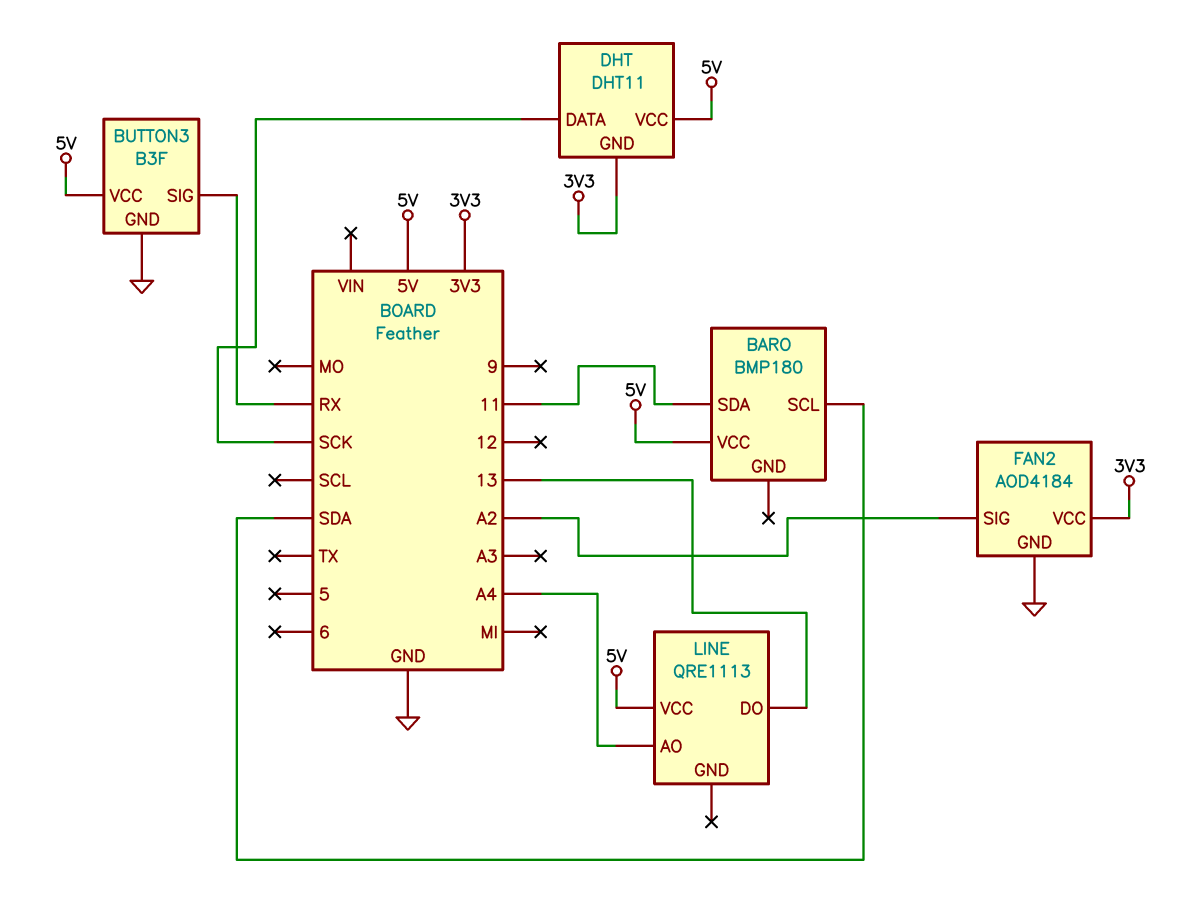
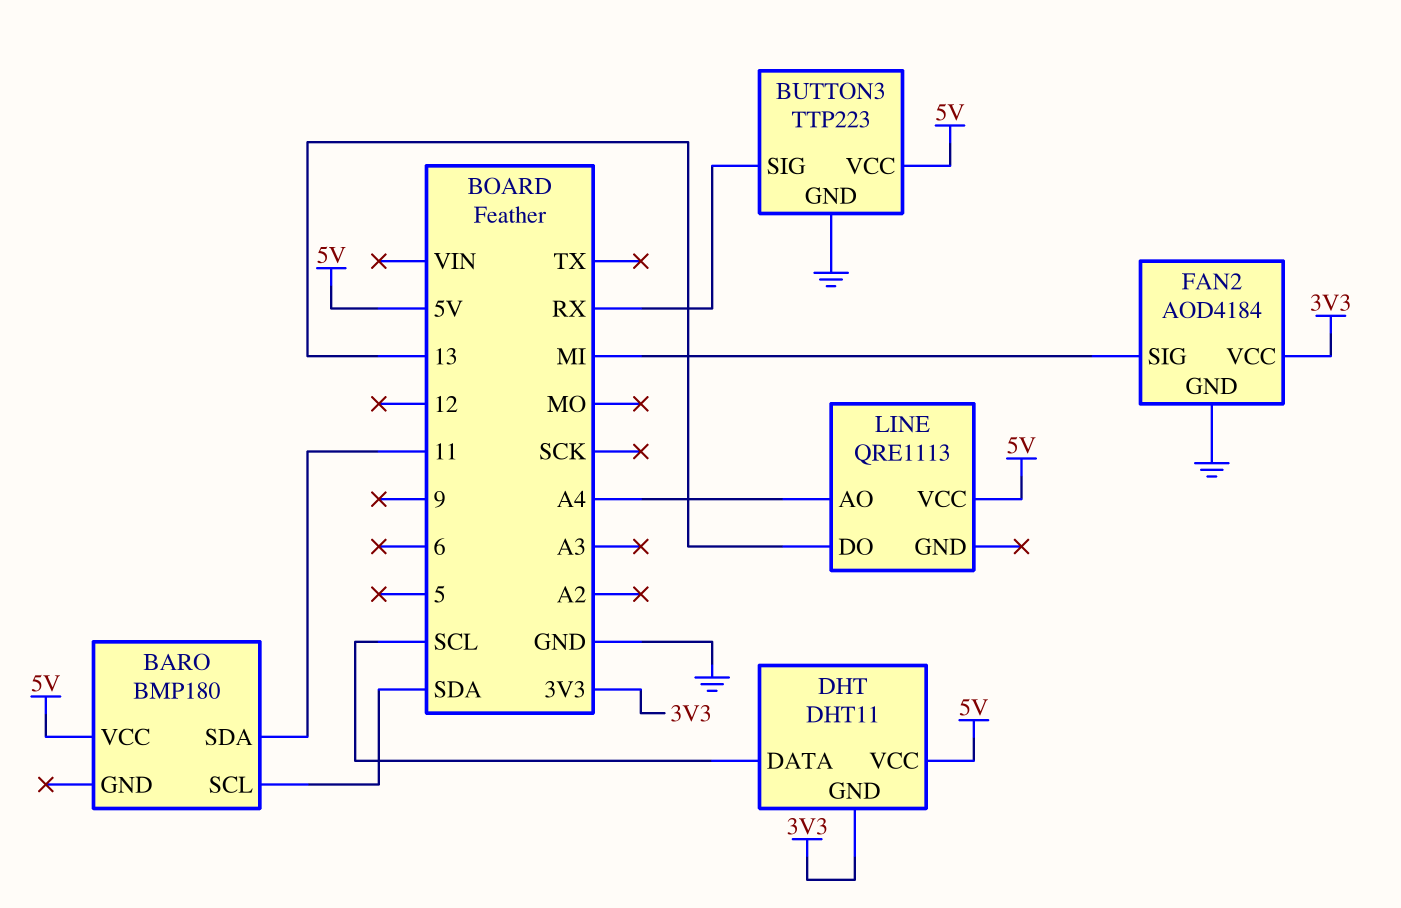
BUTTON3: B3F -> TTP223
DHT pin DATA: SCK -> SCL
FAN2 pin SIG: A2 -> MI

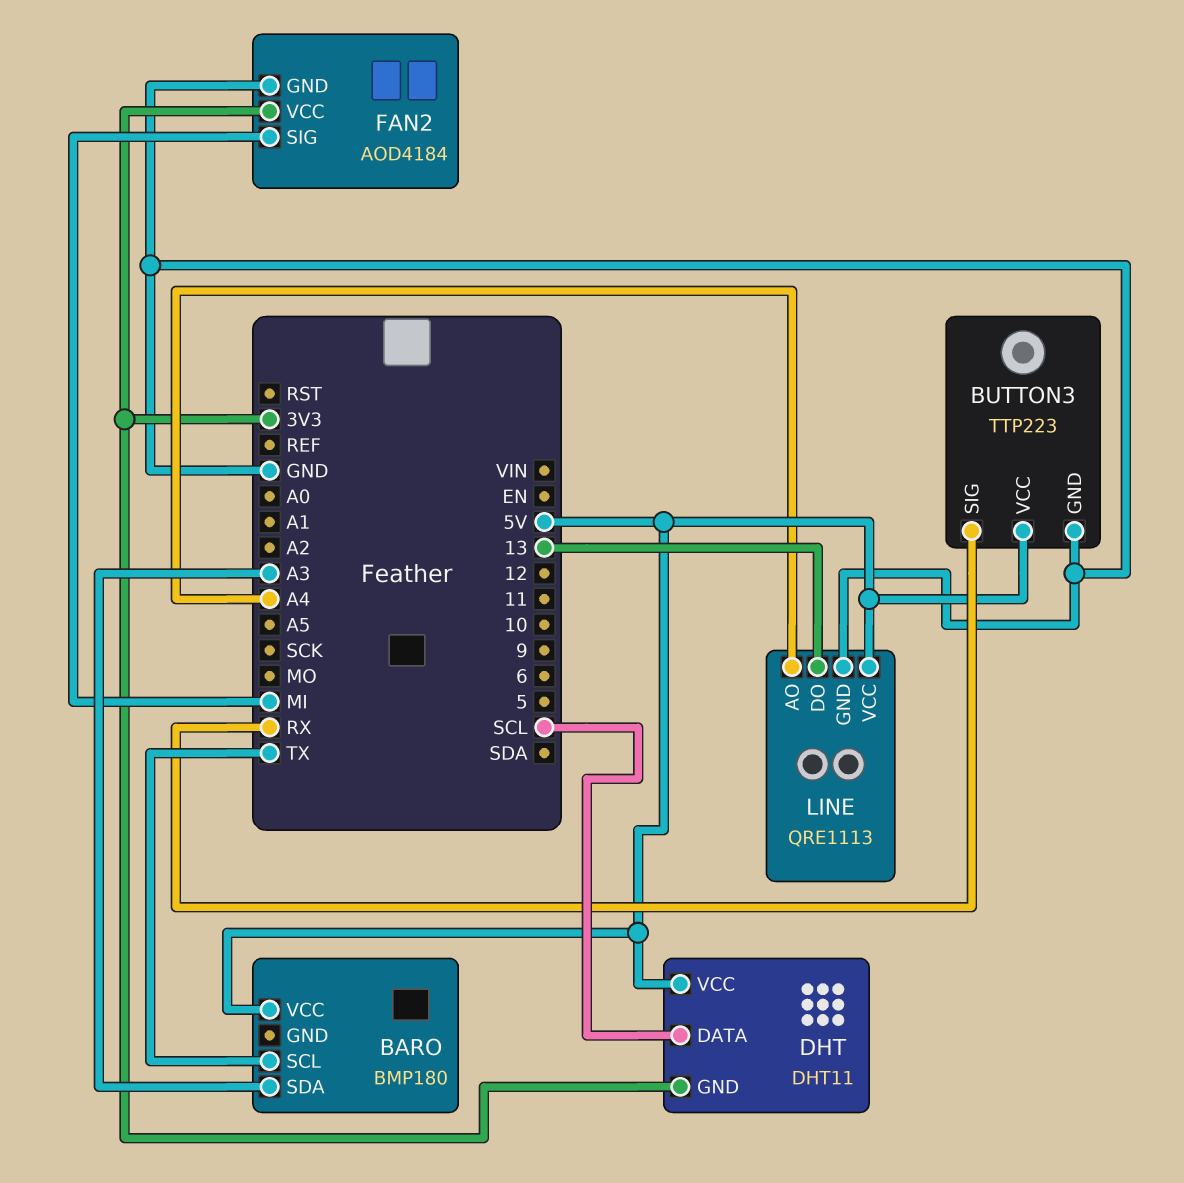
BARO pin SCL: SDA -> TX
BARO pin SDA: 11 -> A3
LINE pin GND: none -> GND

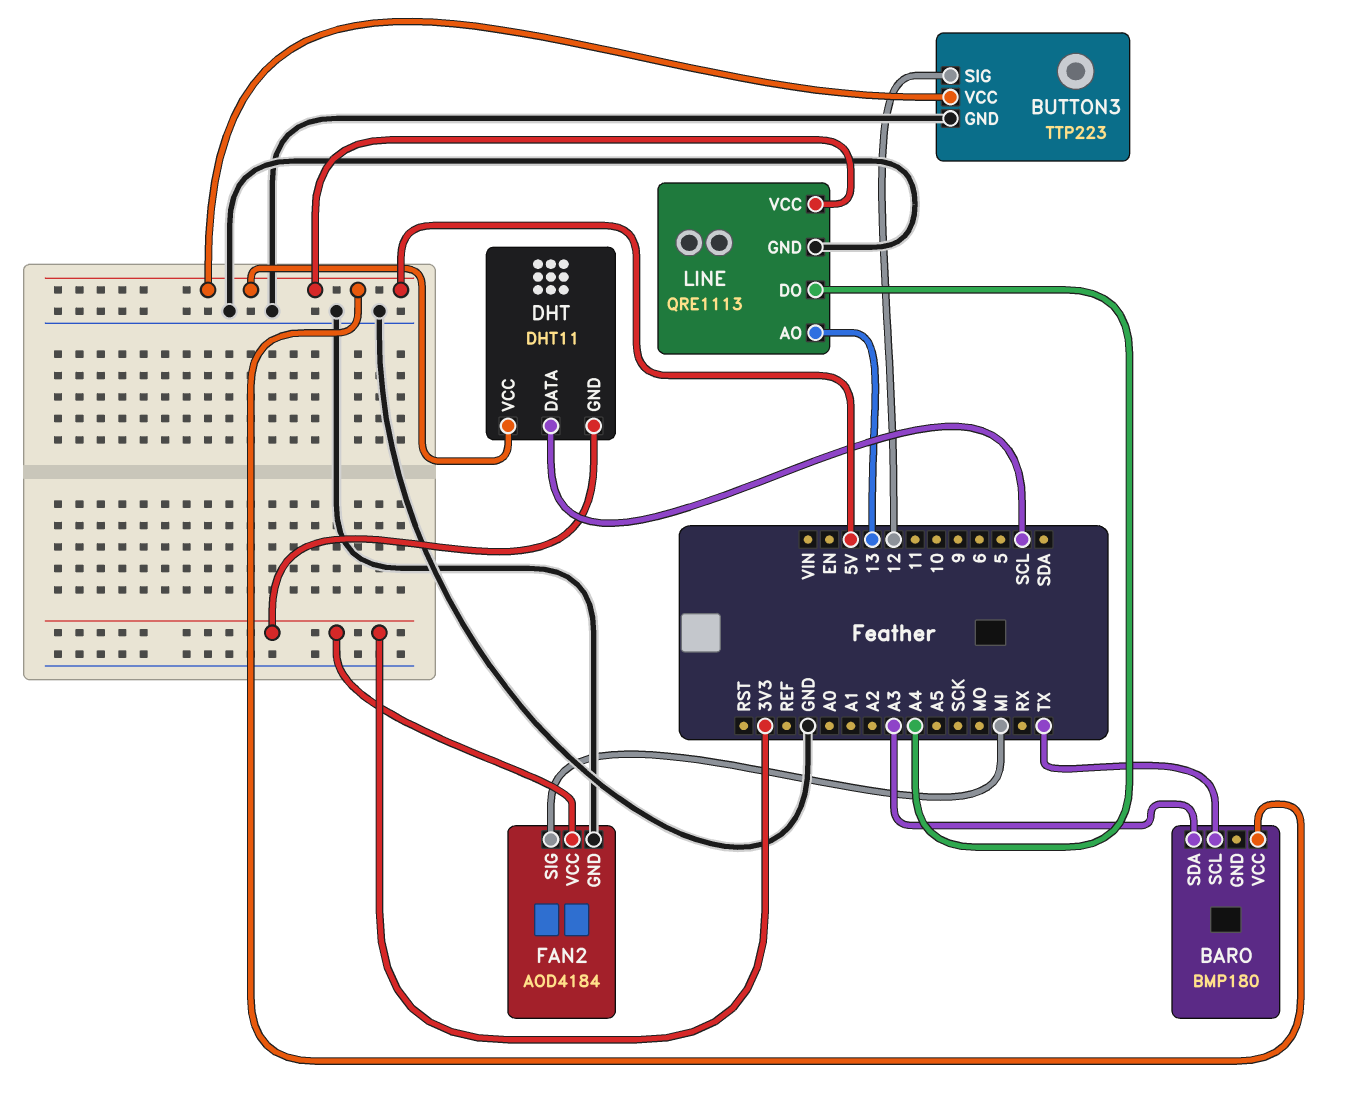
BUTTON3 pin SIG: RX -> 12
LINE pin AO: A4 -> 13
LINE pin DO: 13 -> A4

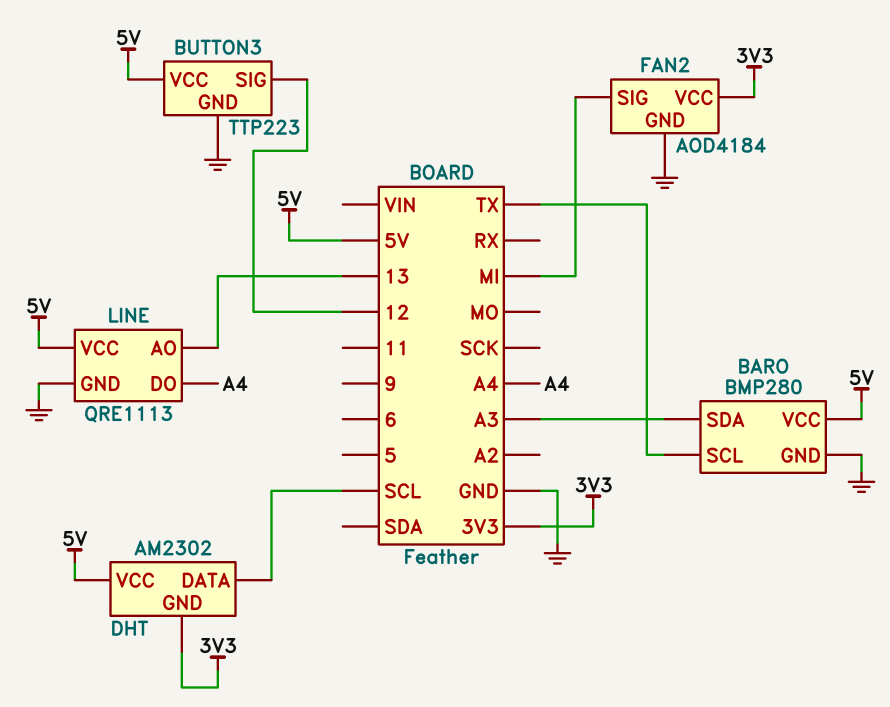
BARO: BMP180 -> BMP280
BARO pin GND: none -> GND
DHT: DHT11 -> AM2302

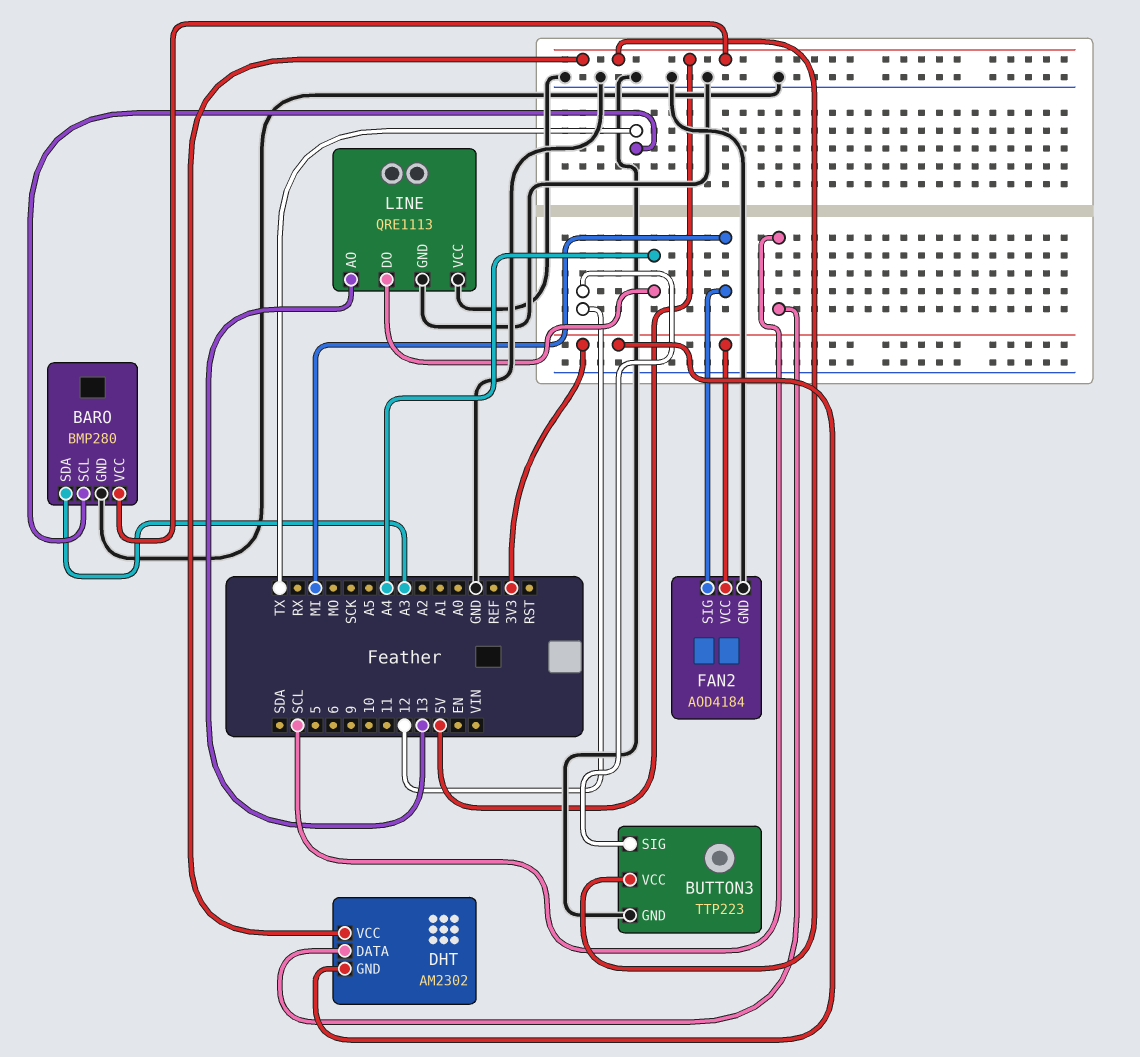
LINE pin VCC: 5V -> GND

